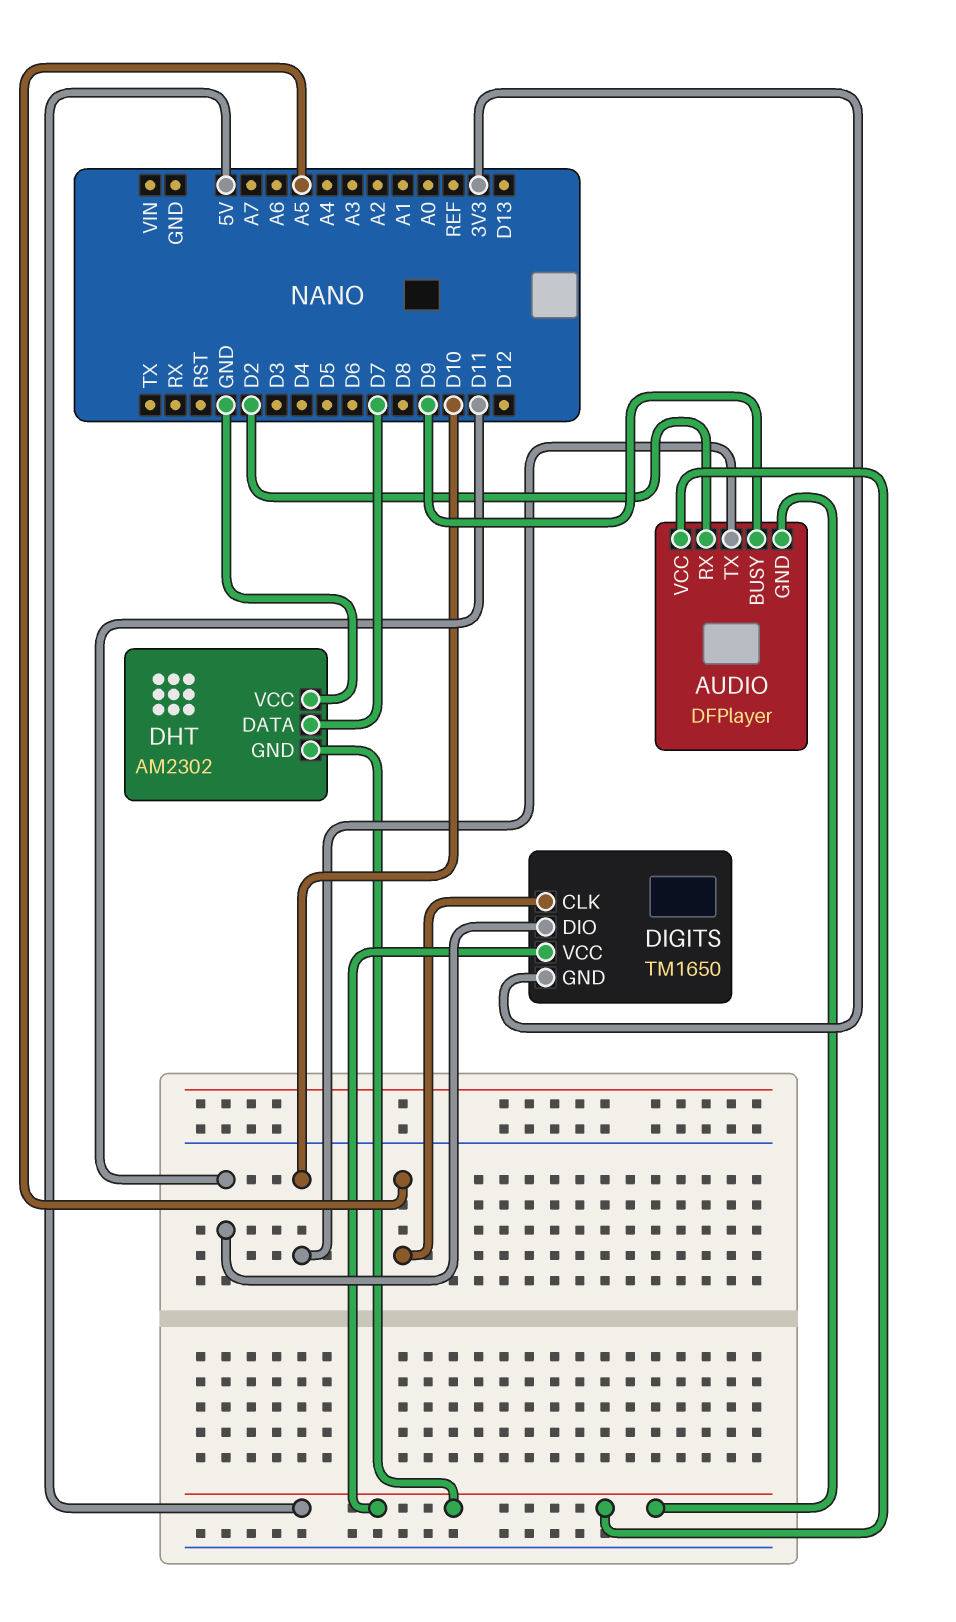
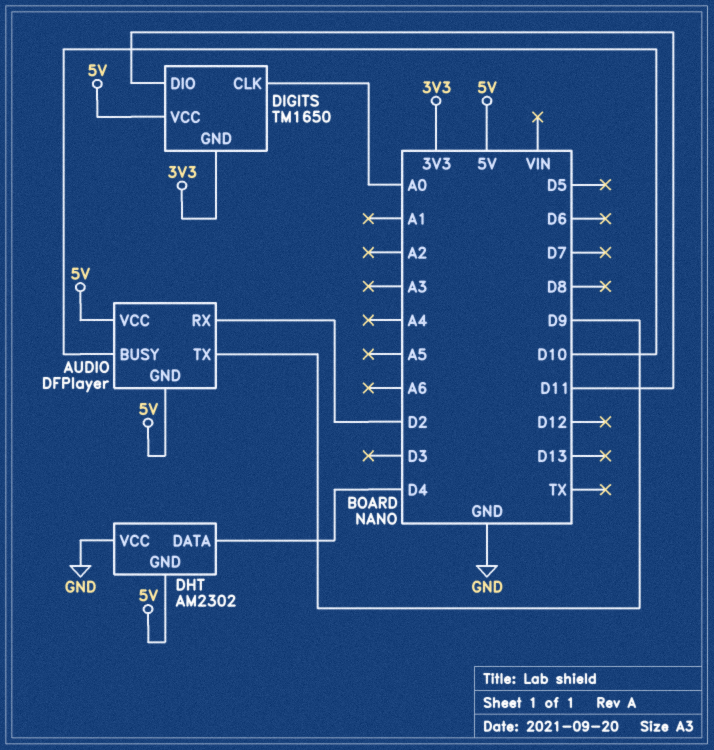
AUDIO pin BUSY: D9 -> D10
AUDIO pin TX: D10 -> D9
DHT pin DATA: D7 -> D4
DIGITS pin CLK: A5 -> A0

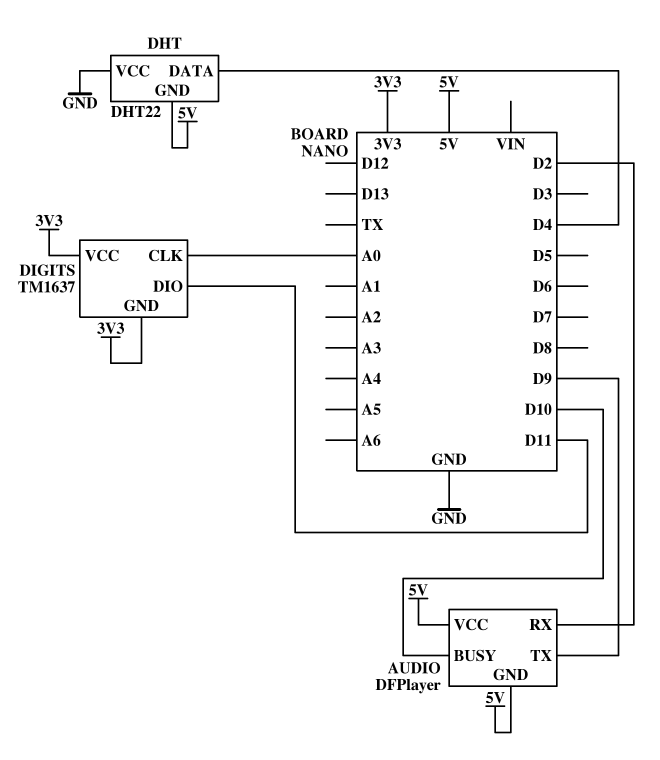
DHT: AM2302 -> DHT22
DIGITS: TM1650 -> TM1637
DIGITS pin VCC: 5V -> 3V3

